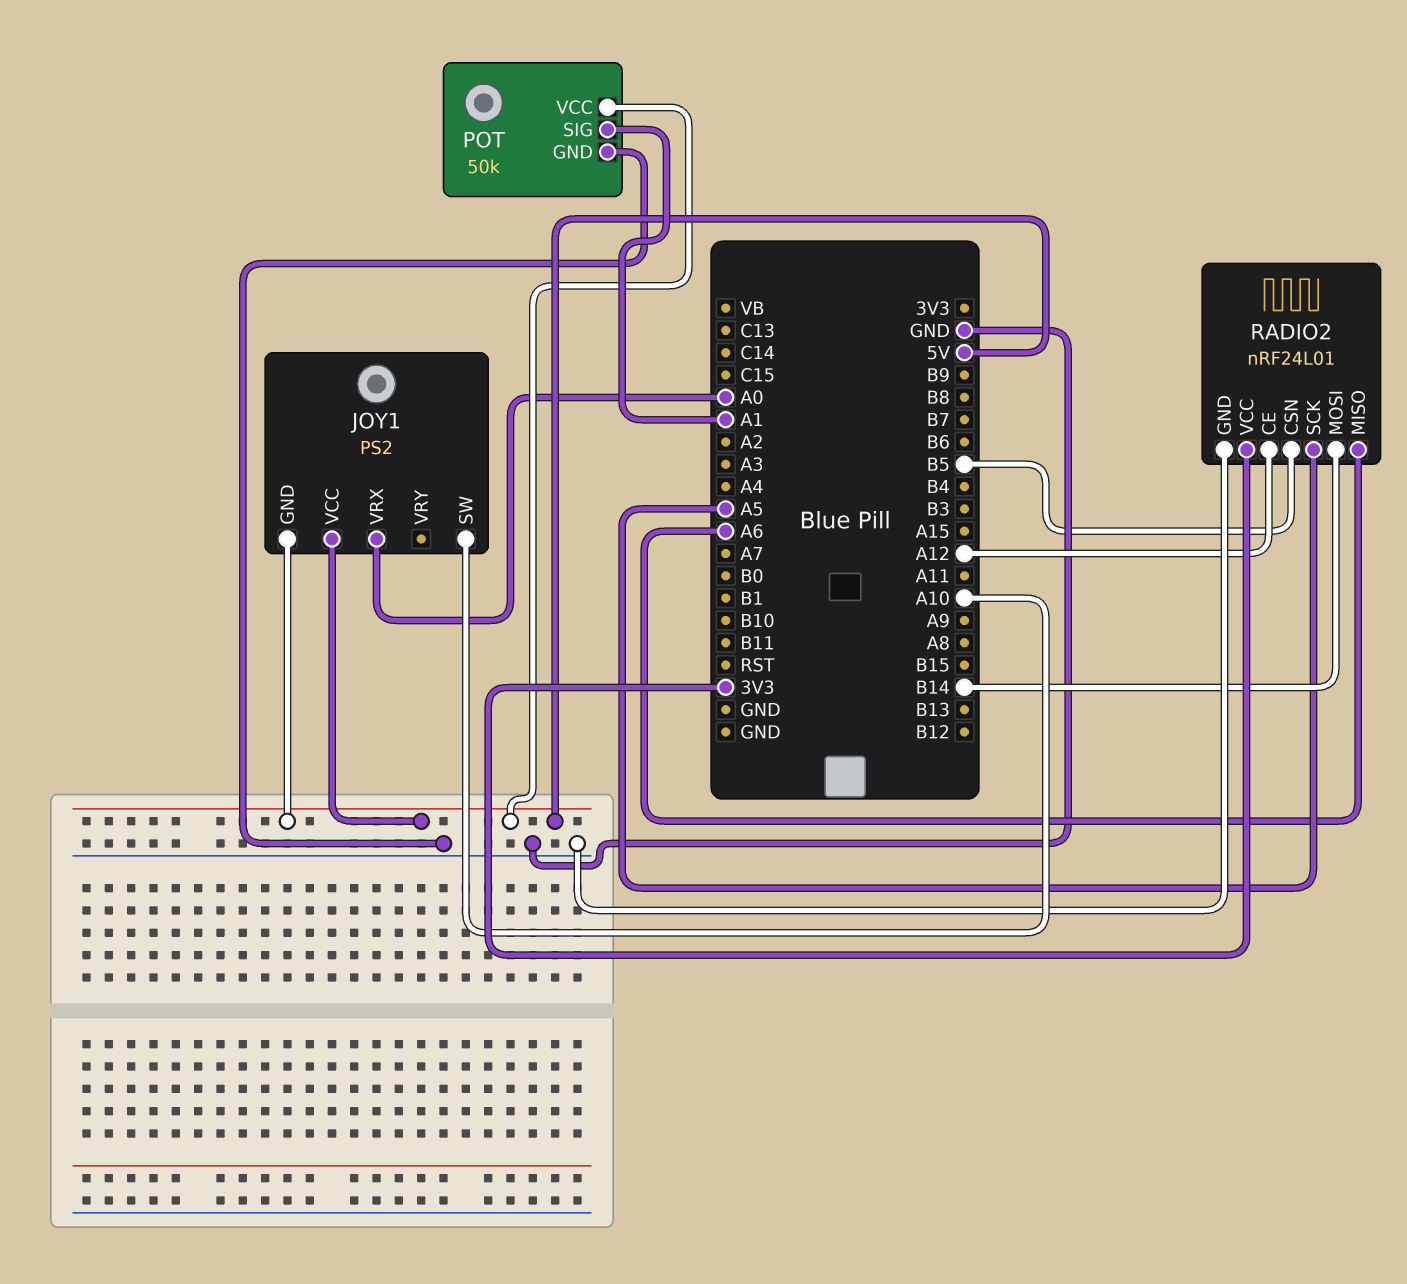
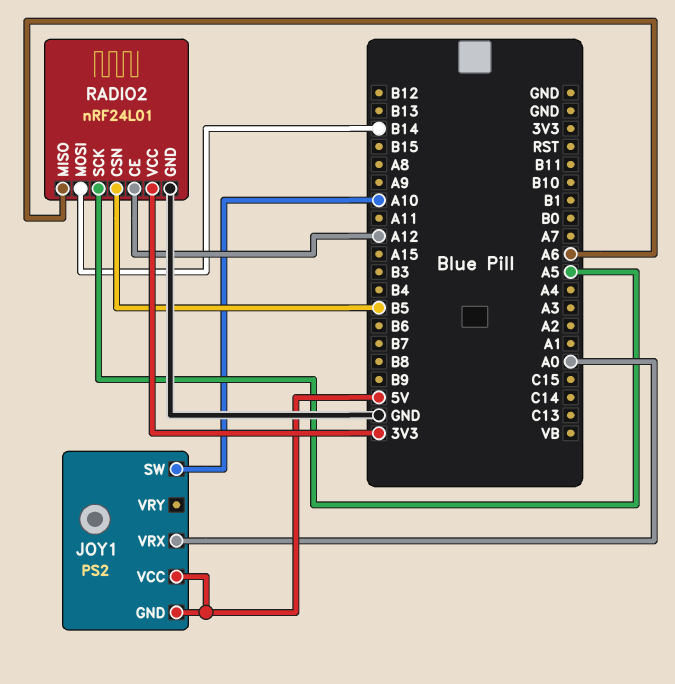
POT: 50k -> none
POT pin GND: GND -> none
POT pin SIG: A1 -> none
POT pin VCC: 5V -> none

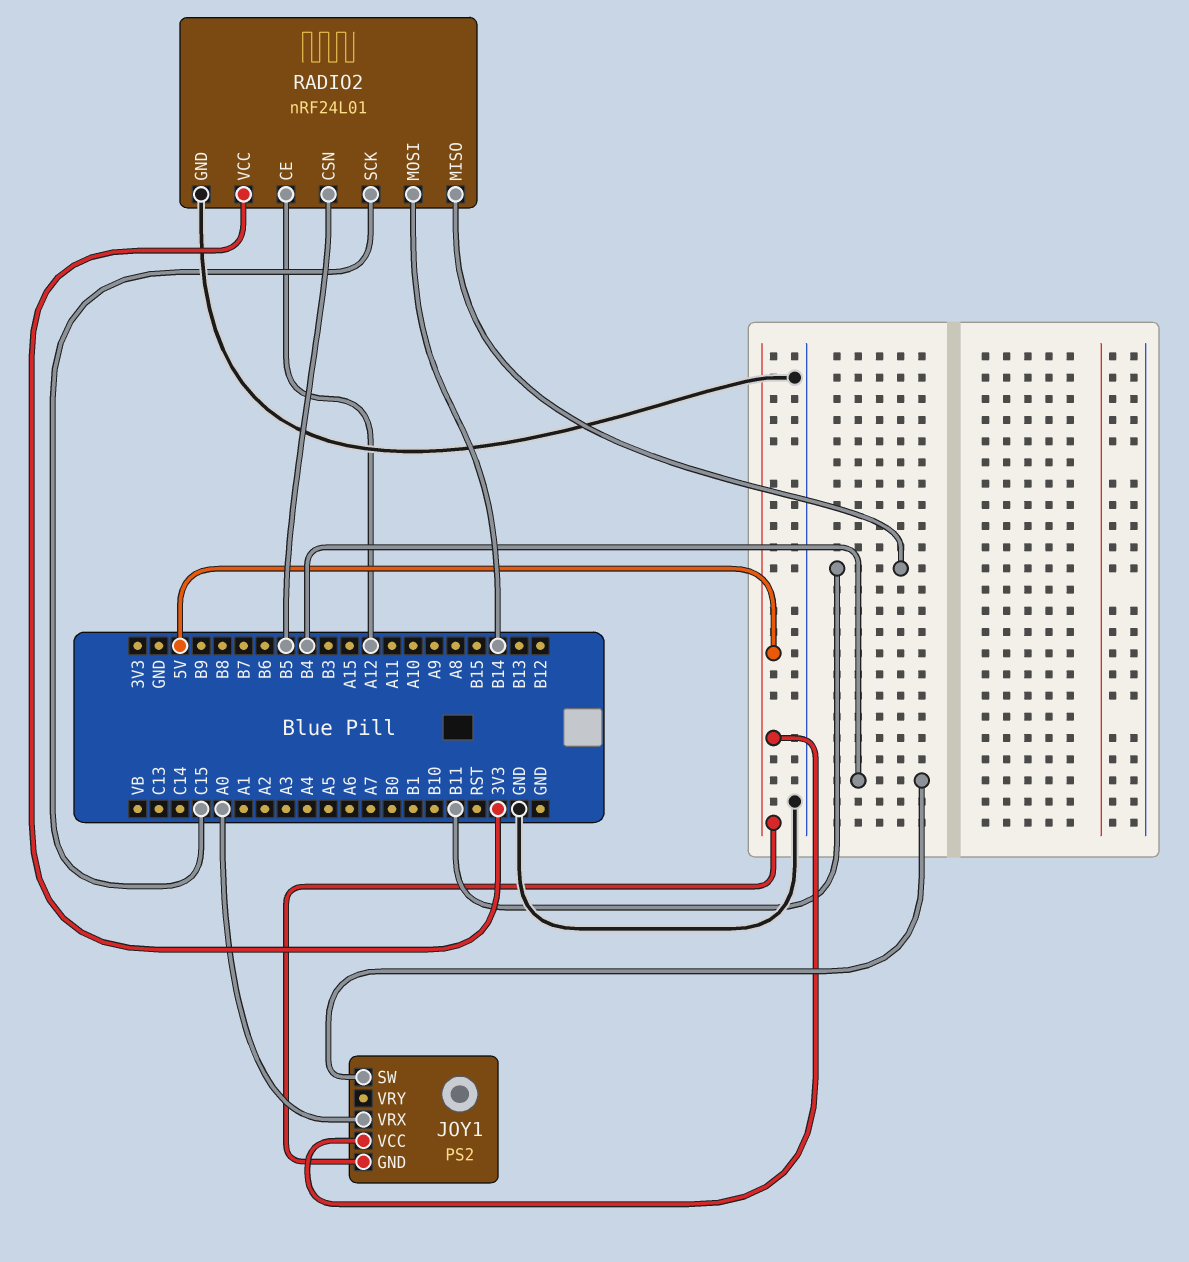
JOY1 pin SW: A10 -> B4
RADIO2 pin MISO: A6 -> B11
RADIO2 pin SCK: A5 -> C15

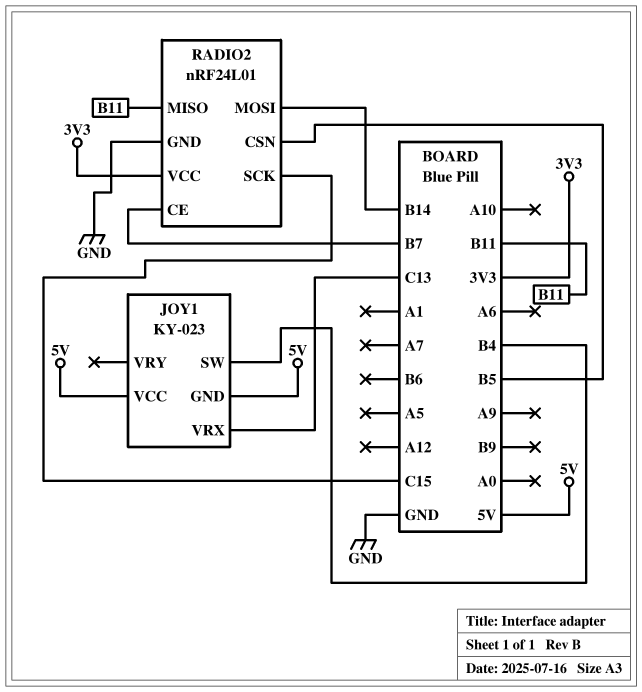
JOY1: PS2 -> KY-023
JOY1 pin VRX: A0 -> C13
RADIO2 pin CE: A12 -> B7

